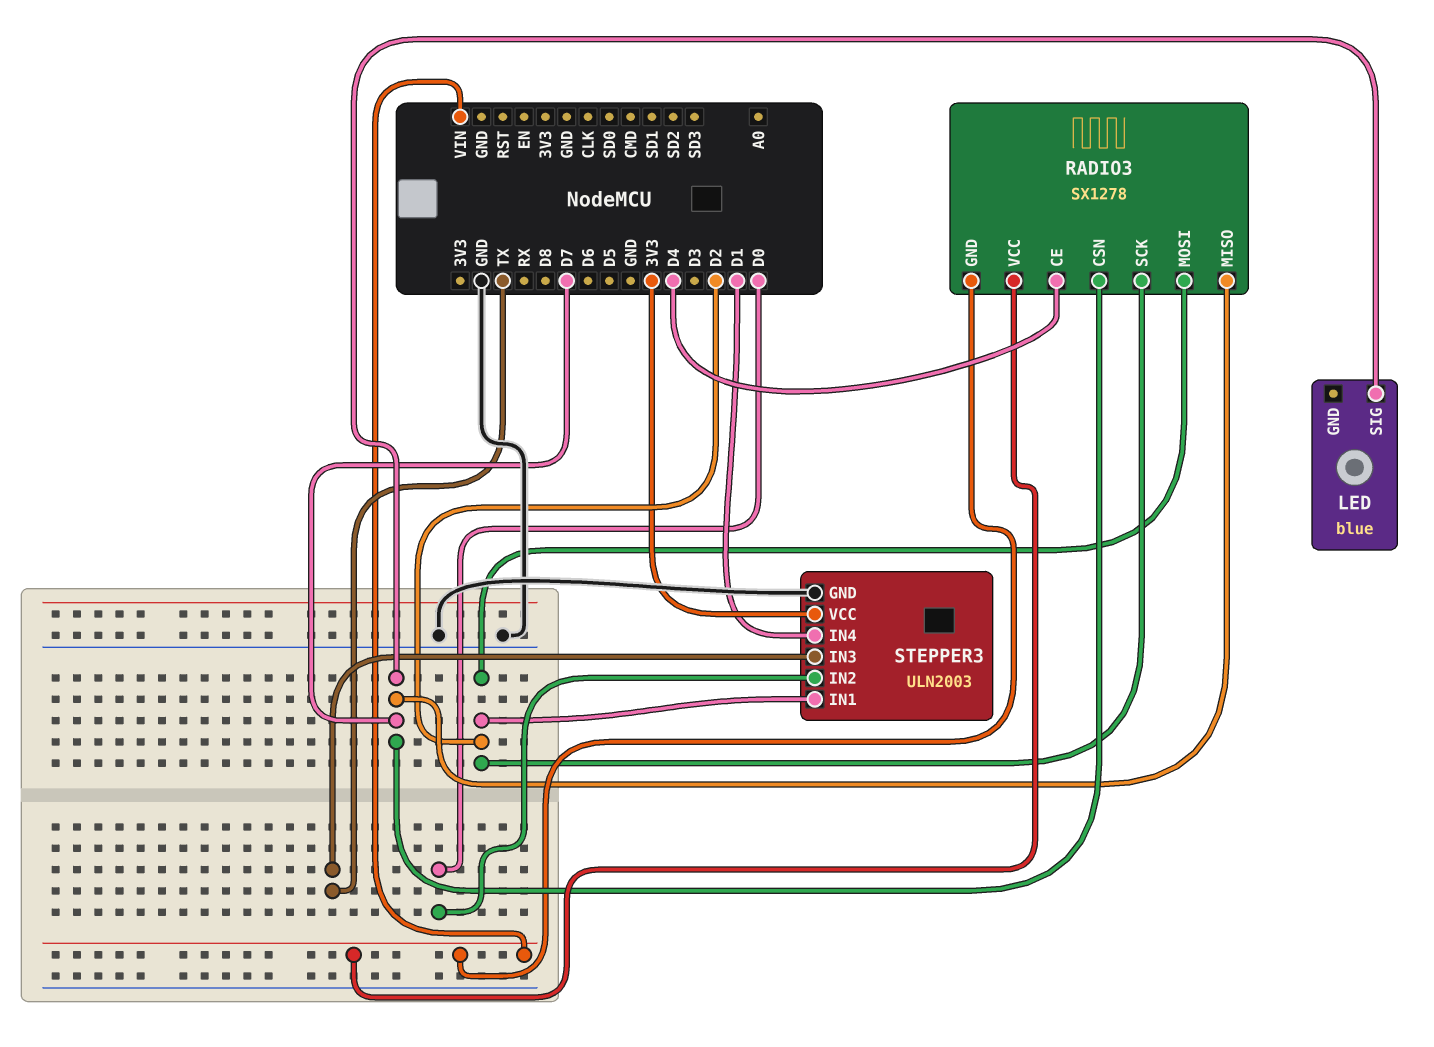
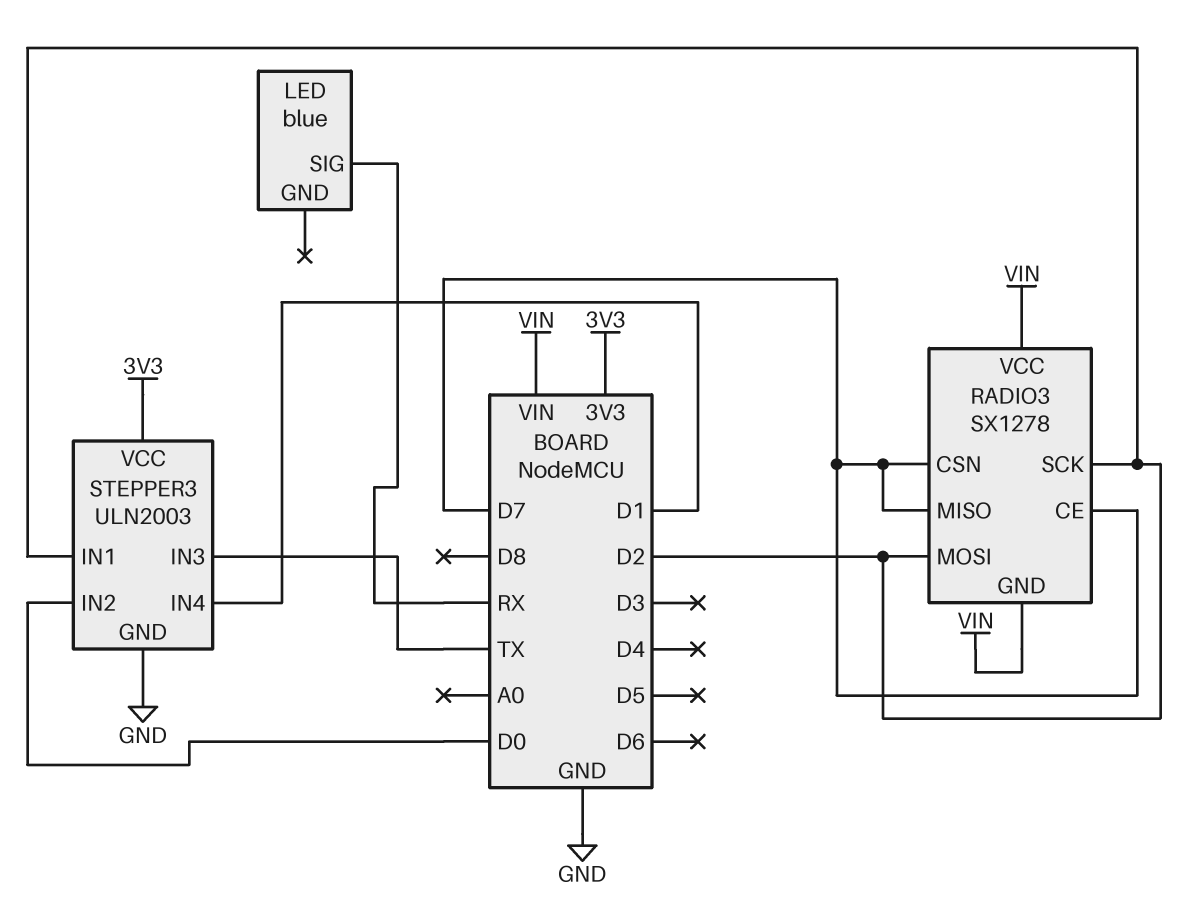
LED pin SIG: D7 -> RX
RADIO3 pin CE: D4 -> D7

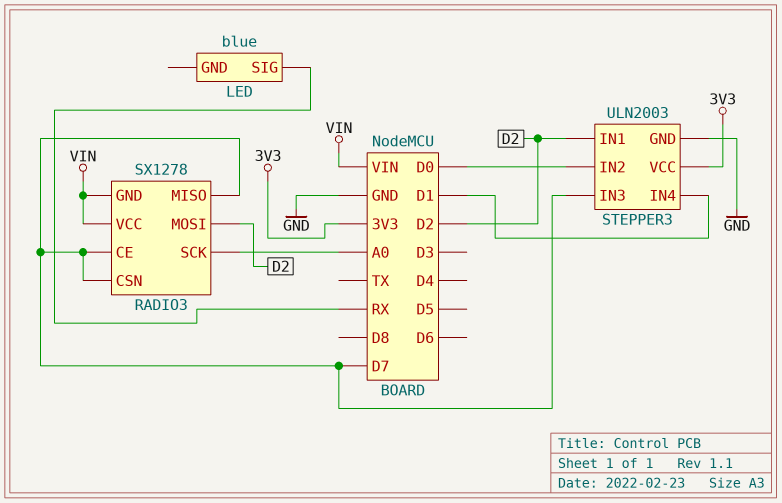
RADIO3 pin SCK: D2 -> A0
STEPPER3 pin IN3: TX -> D7

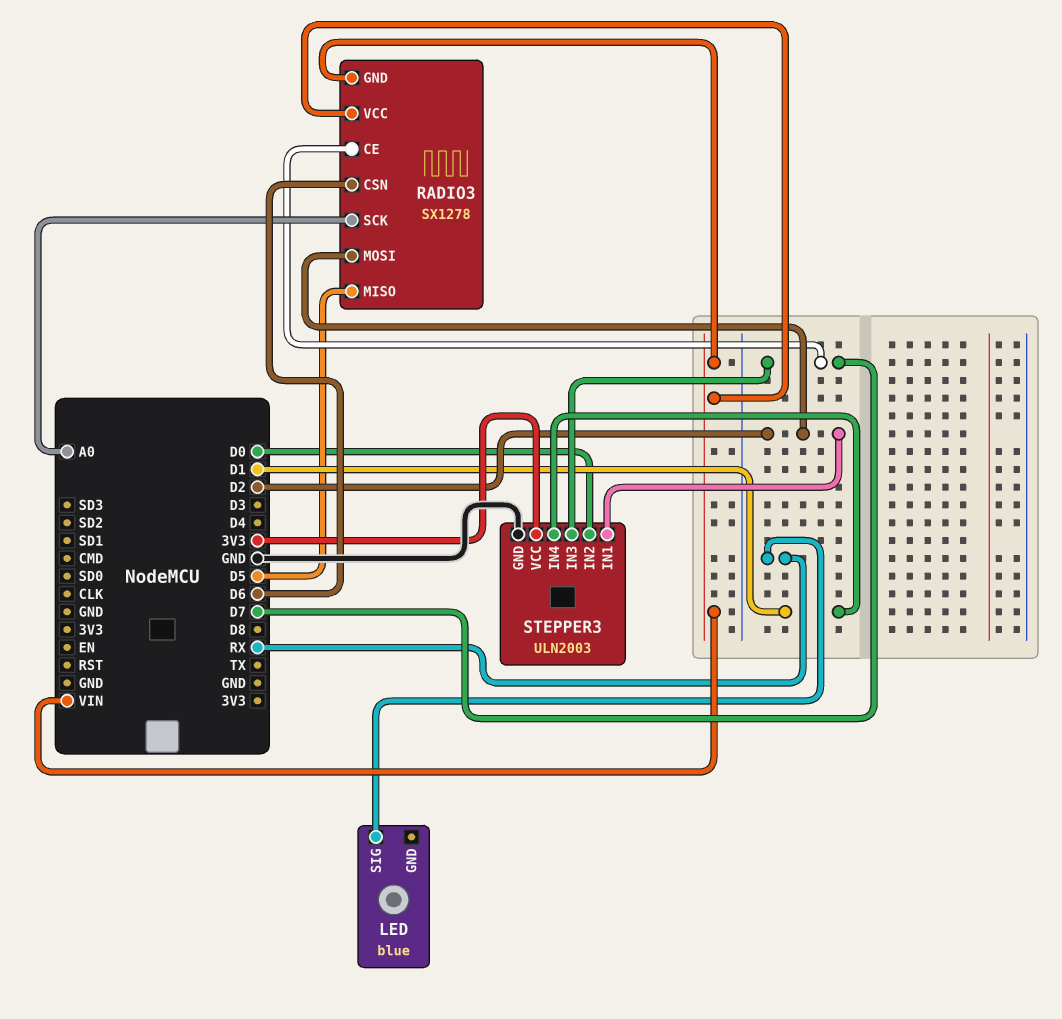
RADIO3 pin CSN: D7 -> D6
RADIO3 pin MISO: D7 -> D5

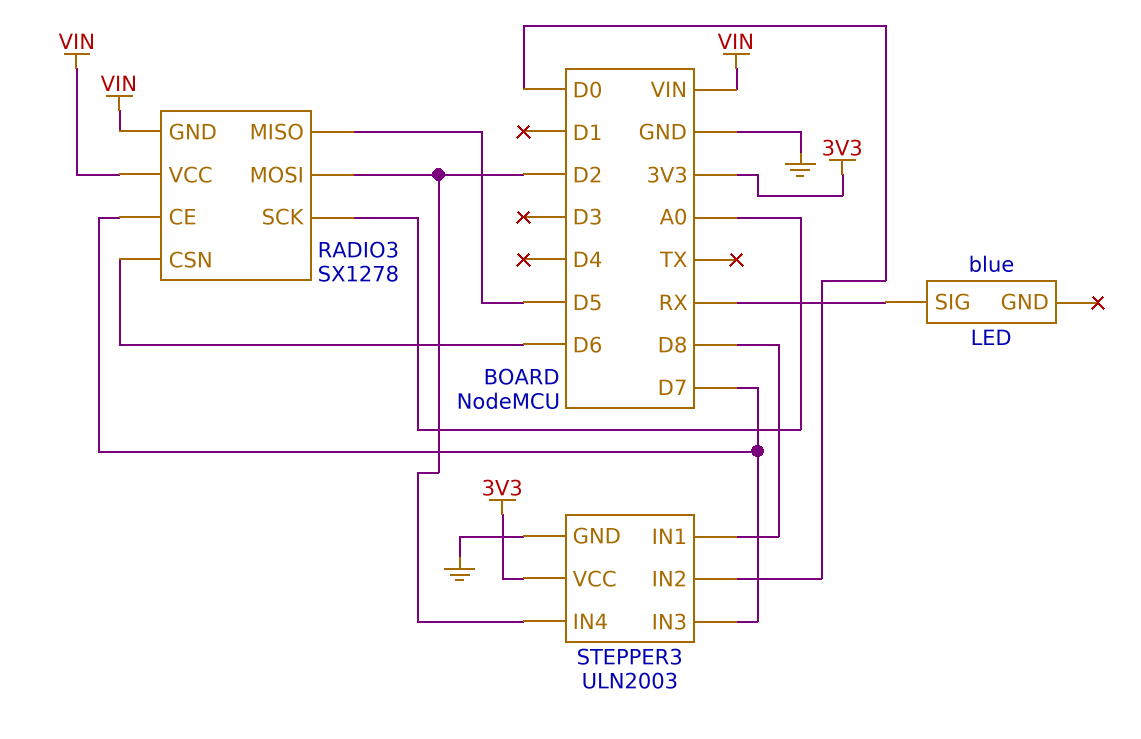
STEPPER3 pin IN1: D2 -> D8
STEPPER3 pin IN4: D1 -> D2

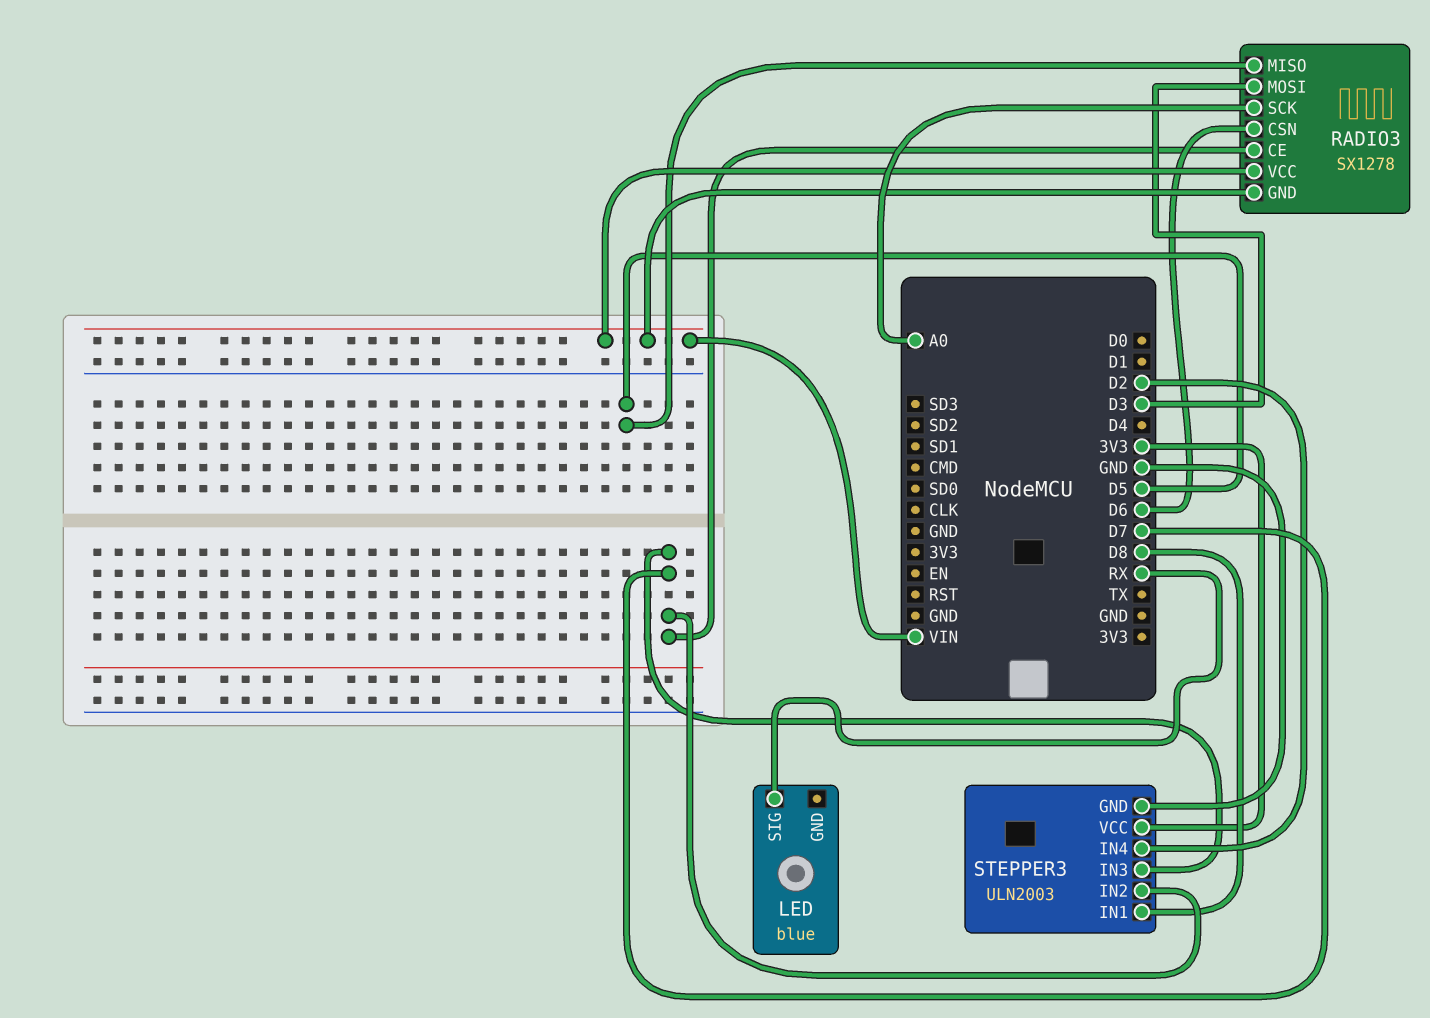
RADIO3 pin MOSI: D2 -> D3
STEPPER3 pin IN2: D0 -> D7

